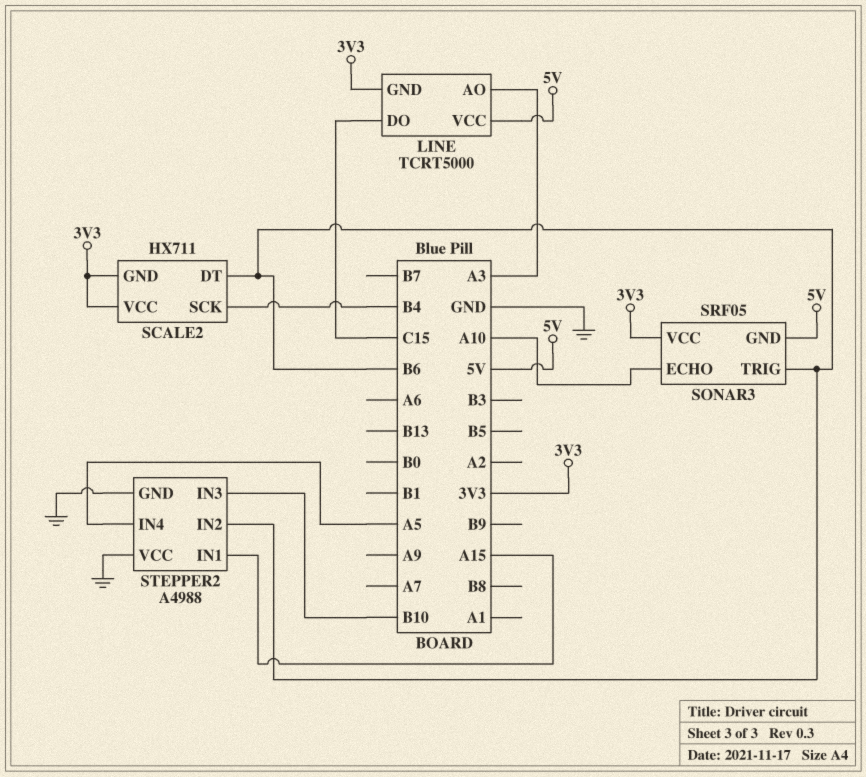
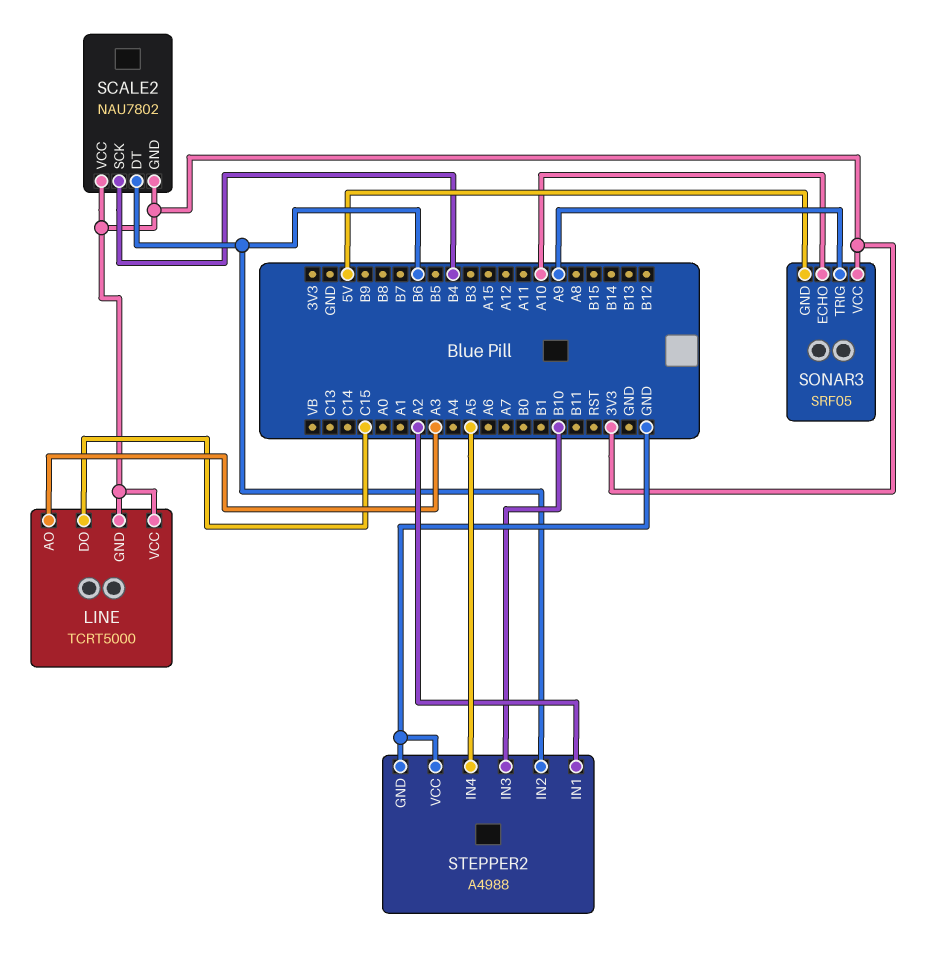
LINE pin VCC: 5V -> 3V3
SCALE2: HX711 -> NAU7802
SONAR3 pin TRIG: B6 -> A9
STEPPER2 pin IN1: A15 -> A2

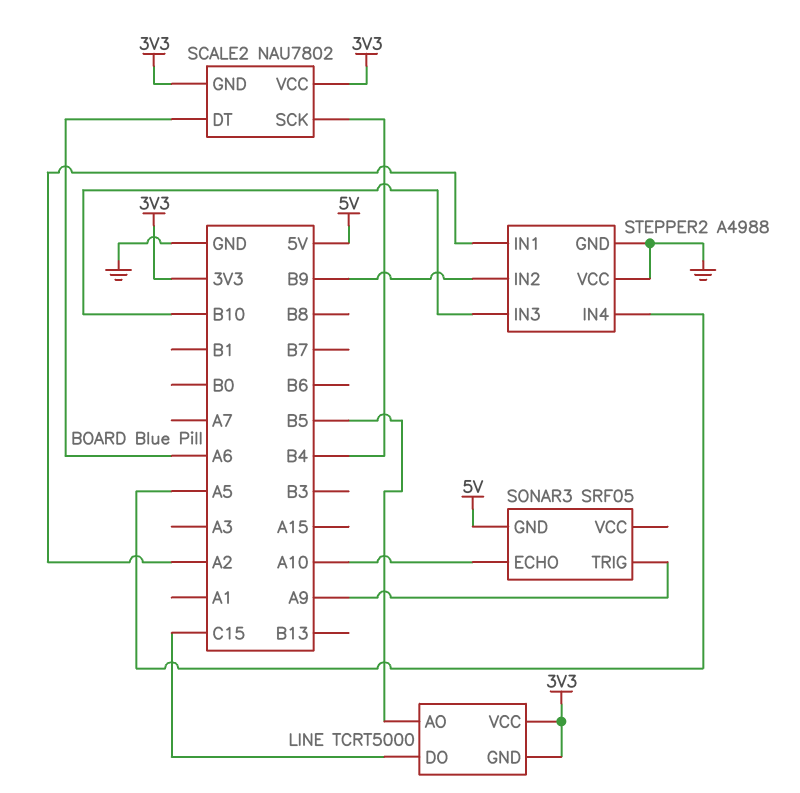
LINE pin AO: A3 -> B5
SCALE2 pin DT: B6 -> A6
SONAR3 pin VCC: 3V3 -> none
STEPPER2 pin IN2: B6 -> B9

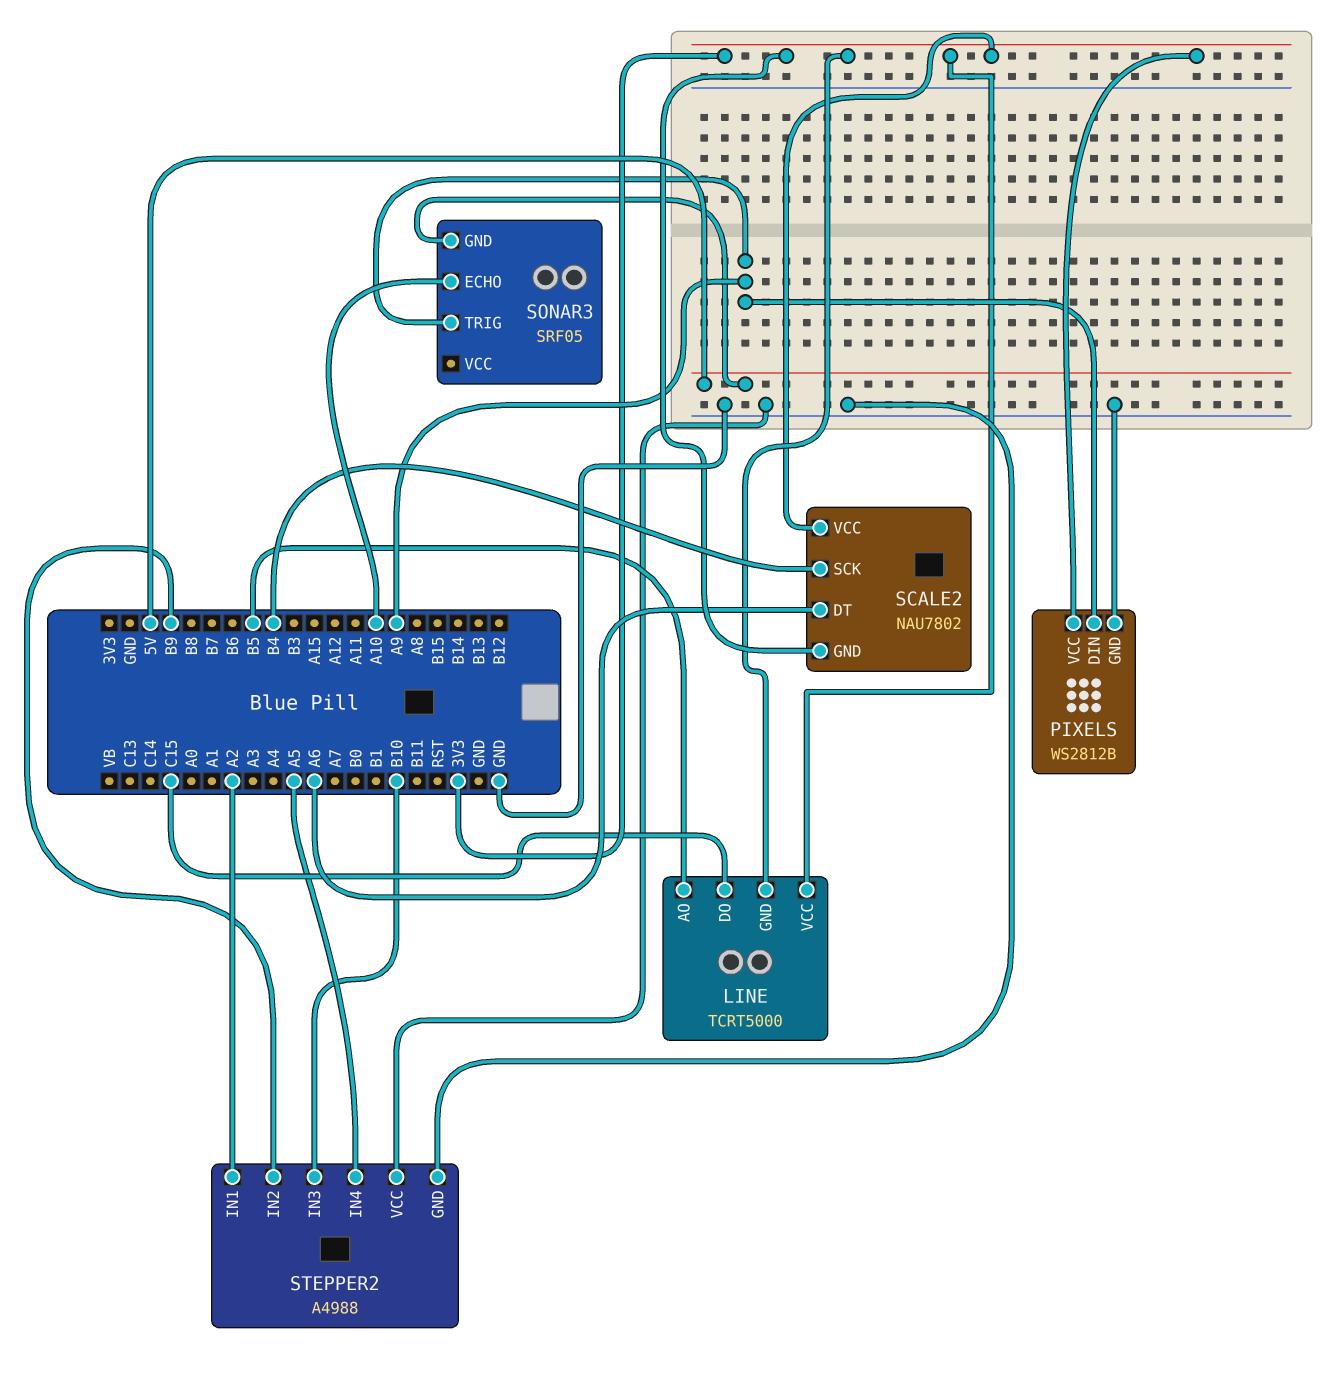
PIXELS: none -> WS2812B
PIXELS pin DIN: none -> A9
PIXELS pin GND: none -> GND
PIXELS pin VCC: none -> 3V3

